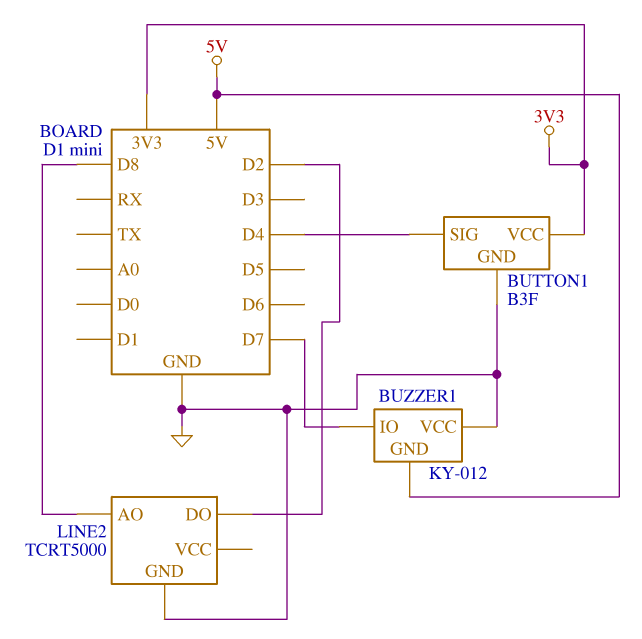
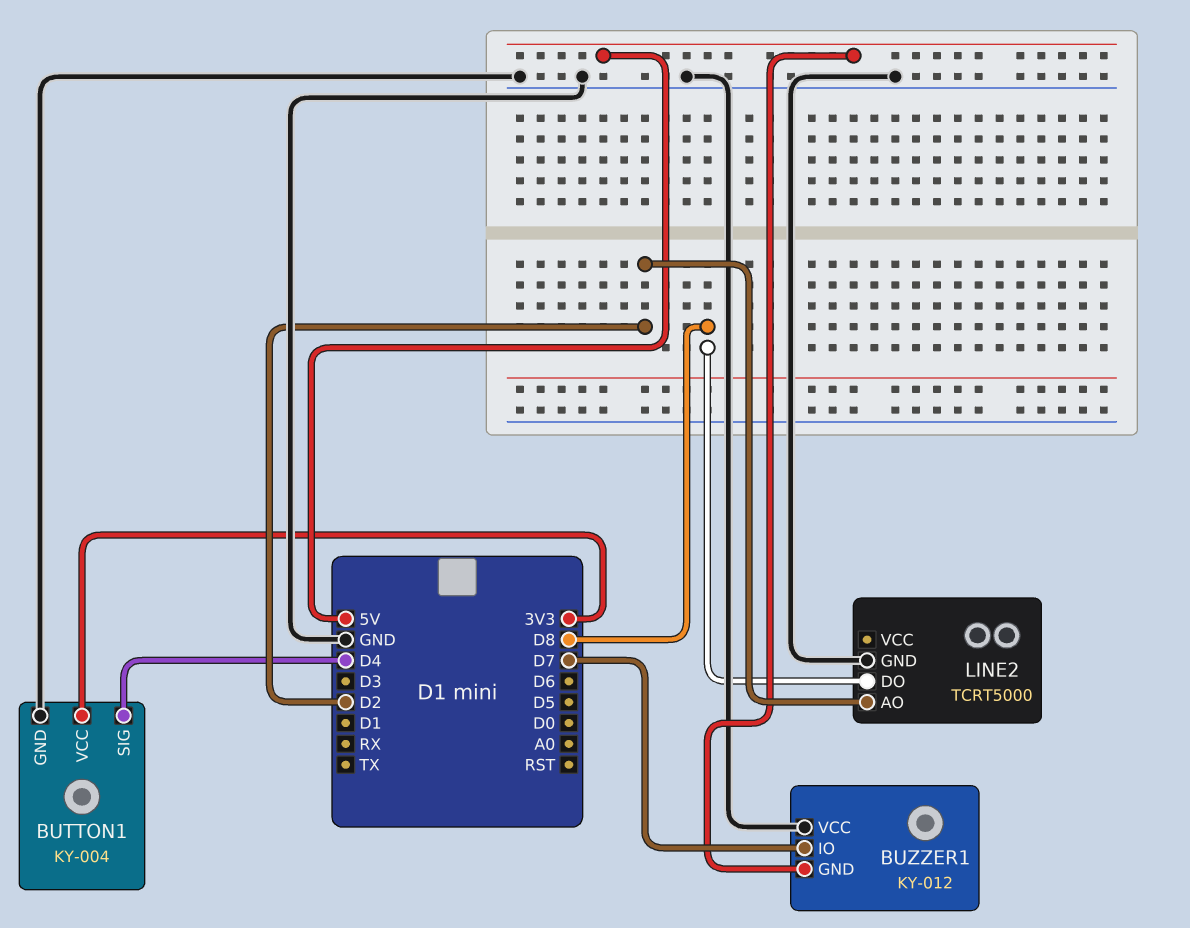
BUTTON1: B3F -> KY-004
LINE2 pin AO: D8 -> D2
LINE2 pin DO: D2 -> D8

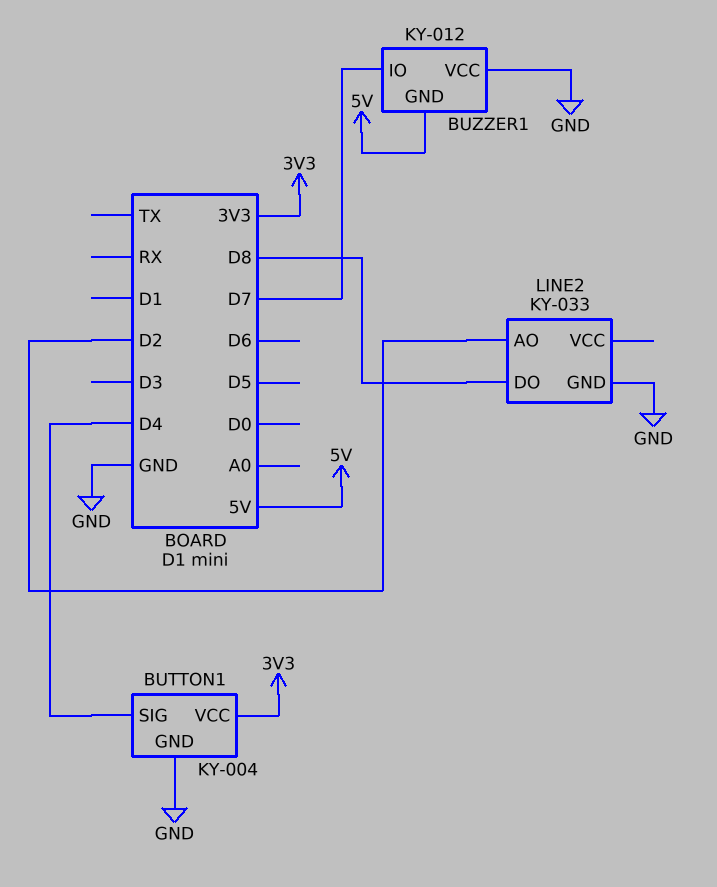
LINE2: TCRT5000 -> KY-033

